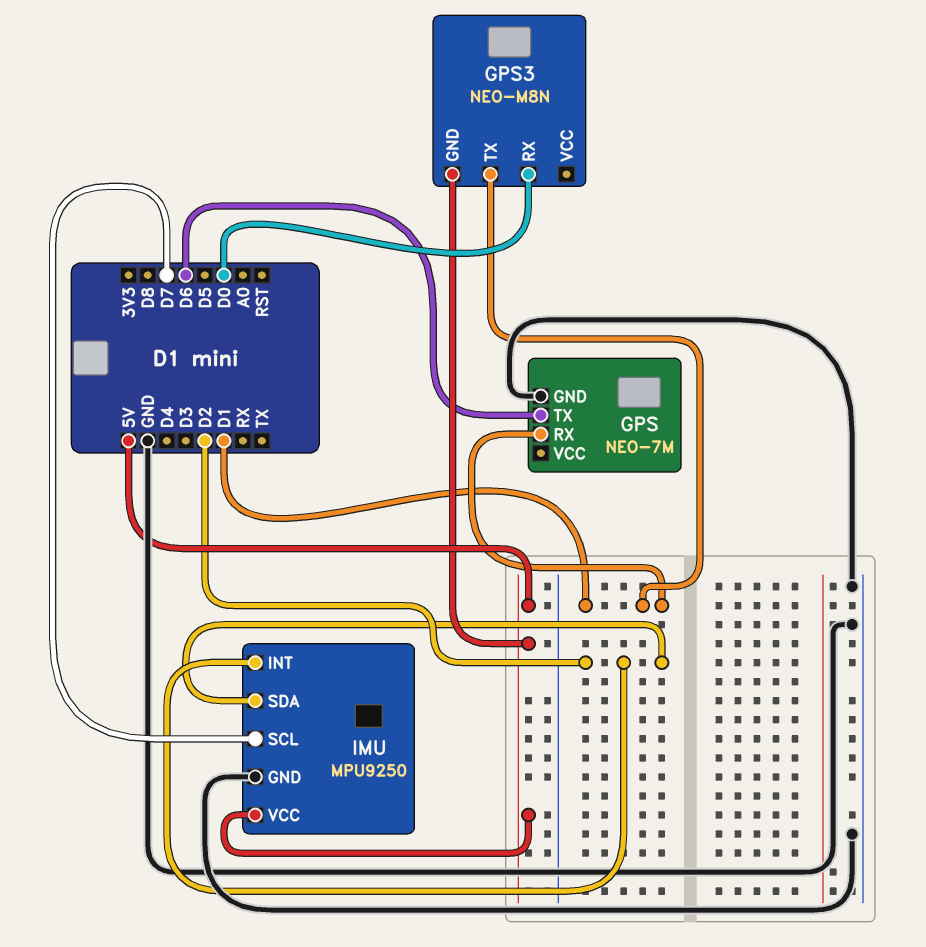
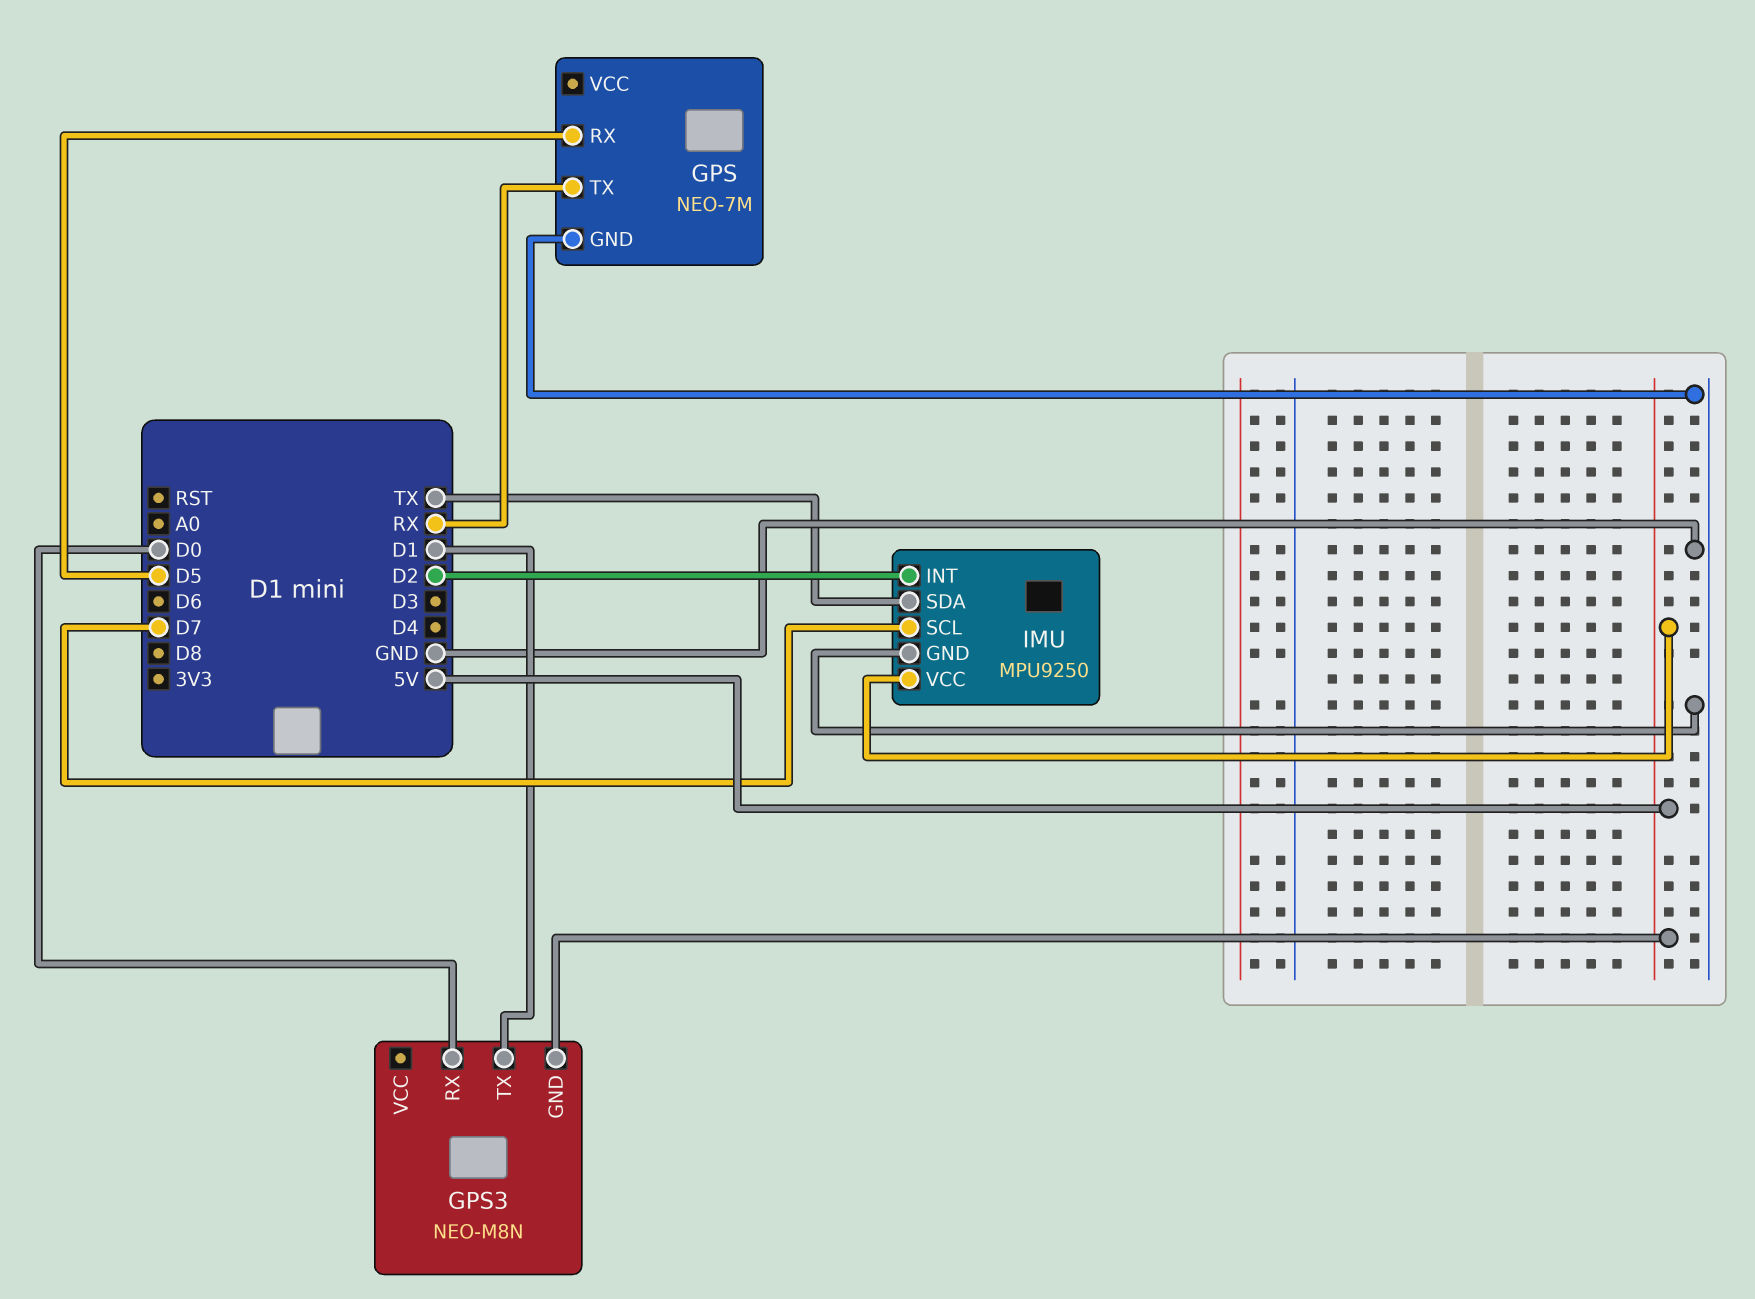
GPS pin RX: D1 -> D5
GPS pin TX: D6 -> RX
IMU pin SDA: D2 -> TX

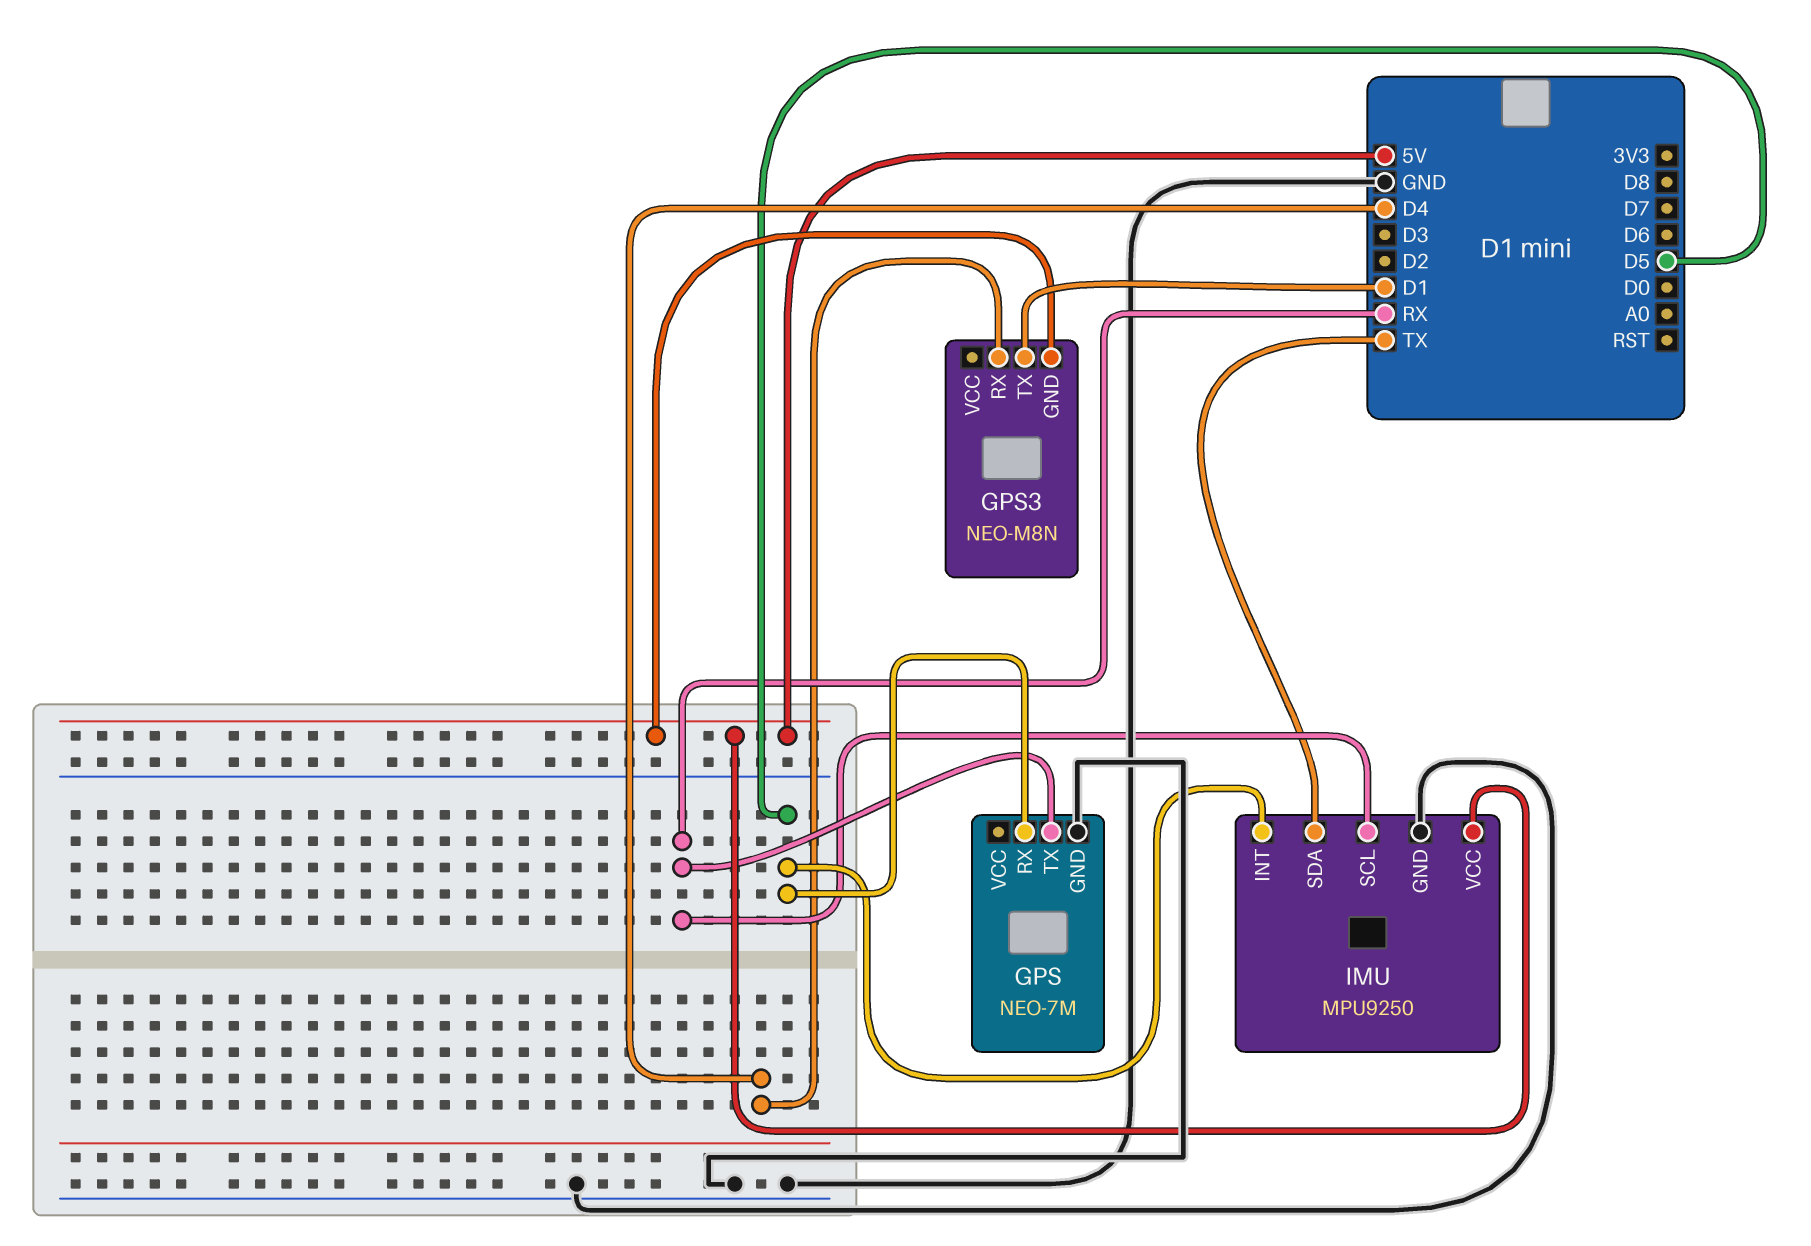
GPS3 pin RX: D0 -> D4
IMU pin INT: D2 -> D5
IMU pin SCL: D7 -> RX

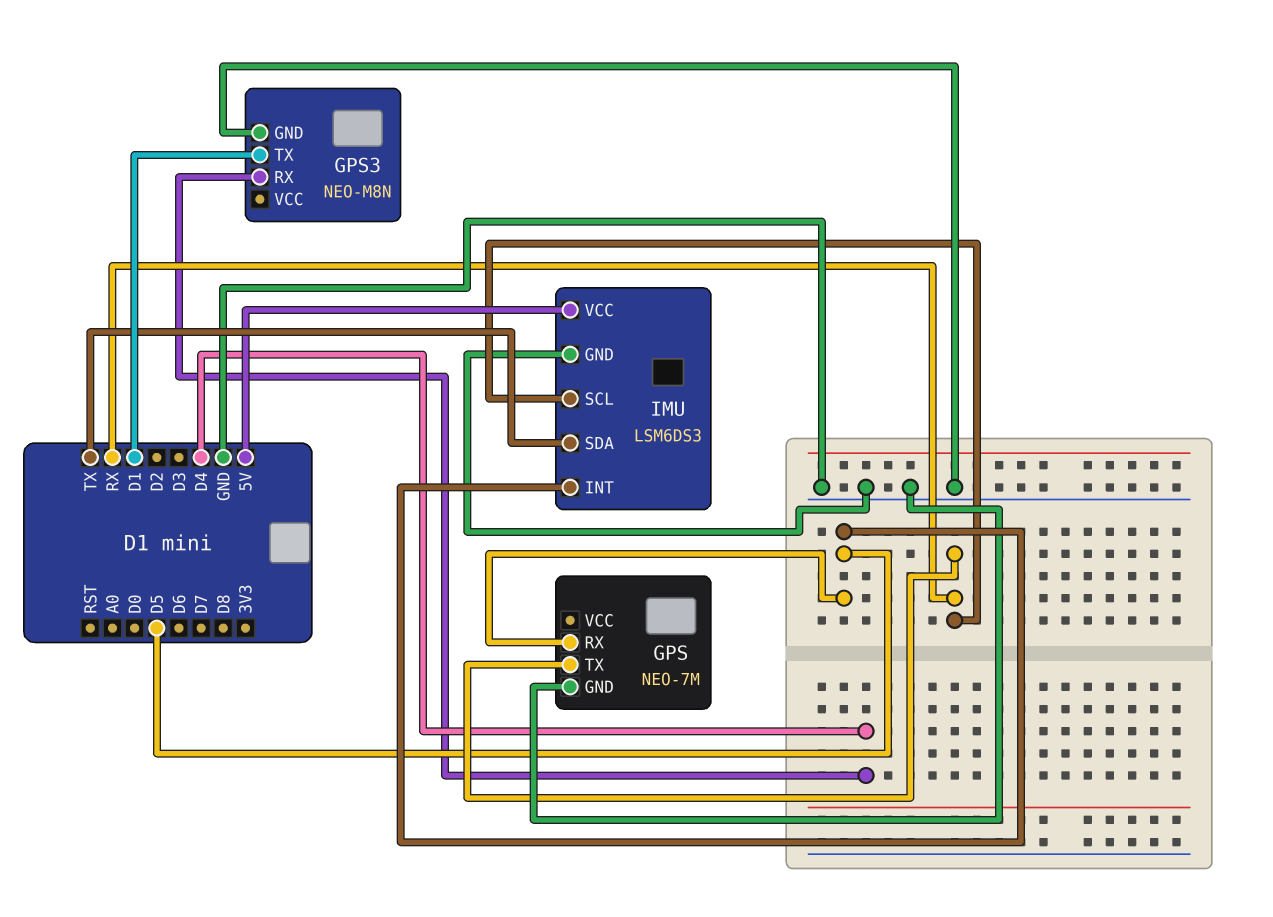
GPS3 pin GND: 5V -> GND
IMU: MPU9250 -> LSM6DS3

